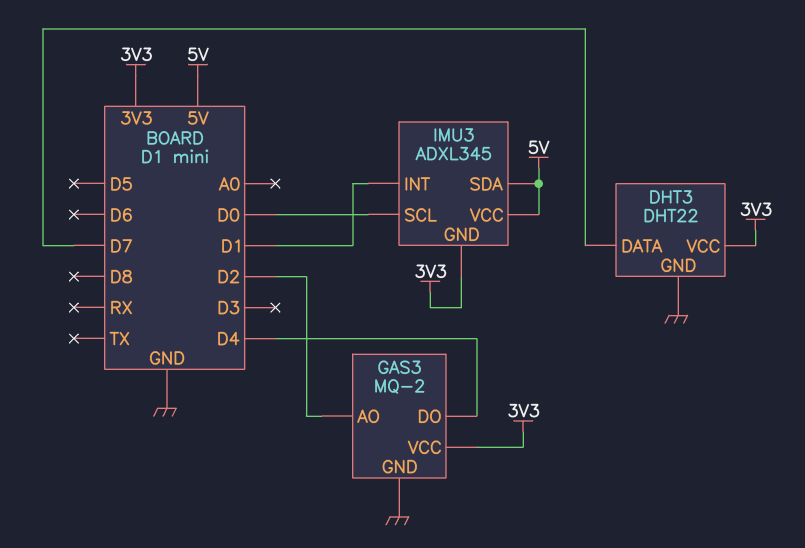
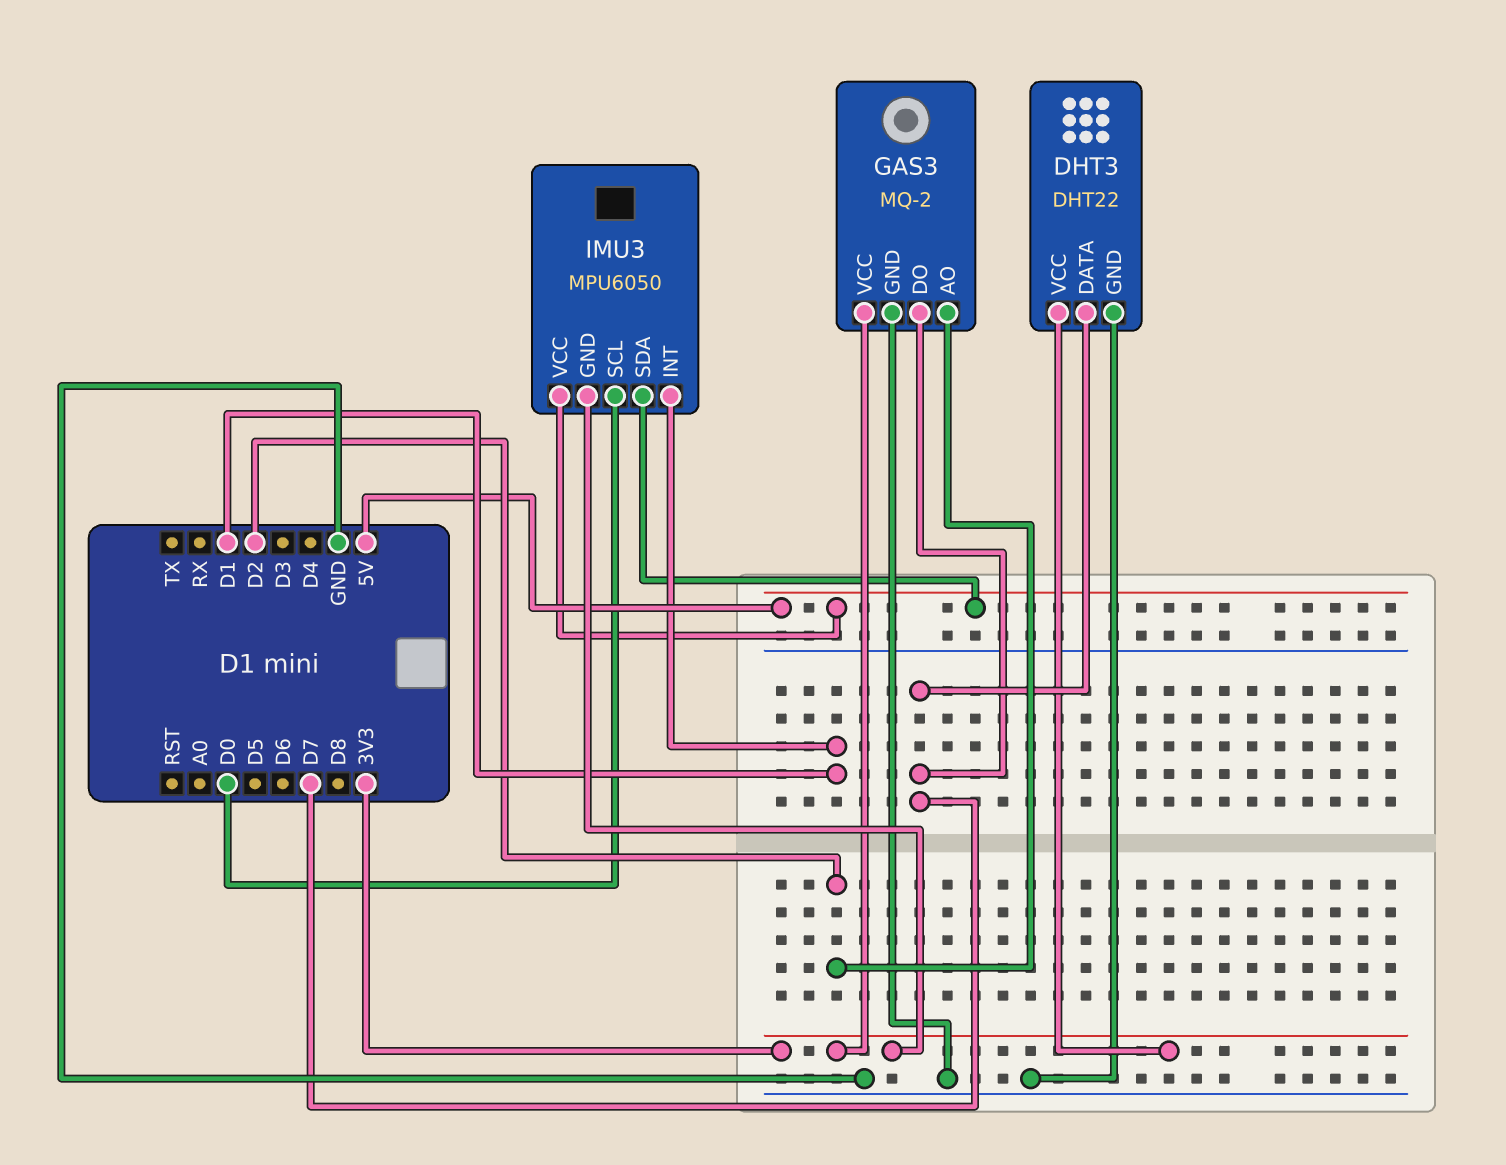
GAS3 pin DO: D4 -> D7
IMU3: ADXL345 -> MPU6050

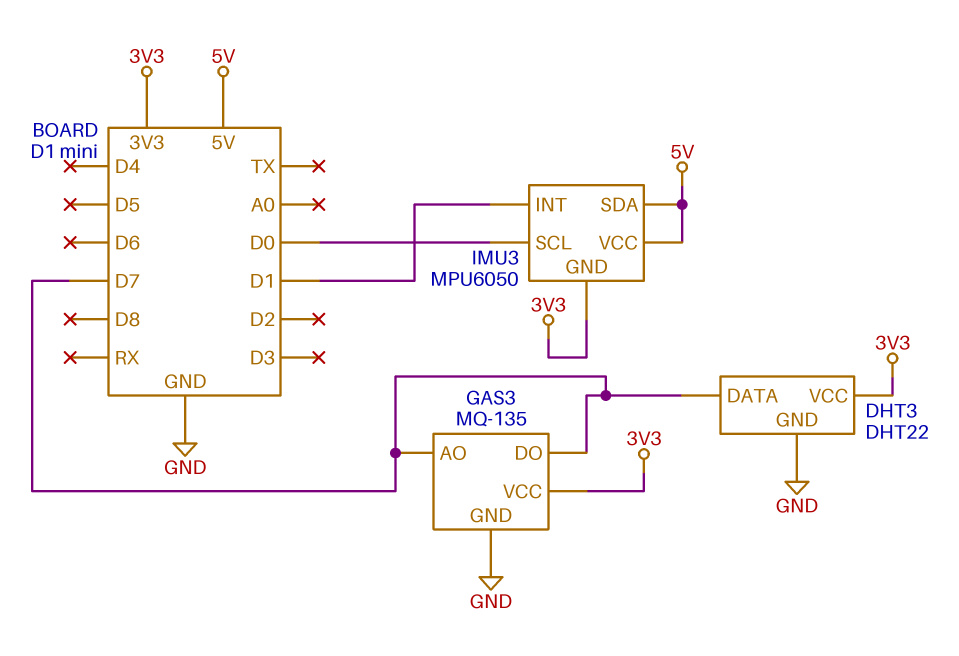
GAS3: MQ-2 -> MQ-135
GAS3 pin AO: D2 -> D7

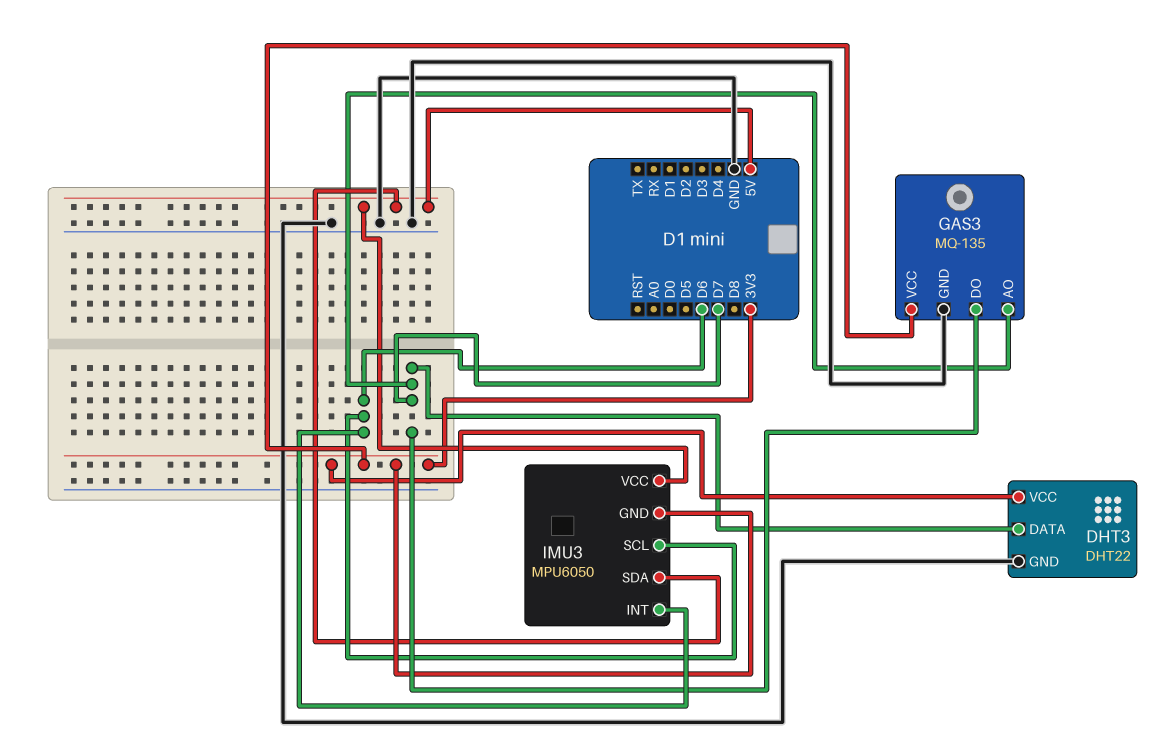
IMU3 pin INT: D1 -> D6
IMU3 pin SCL: D0 -> D6

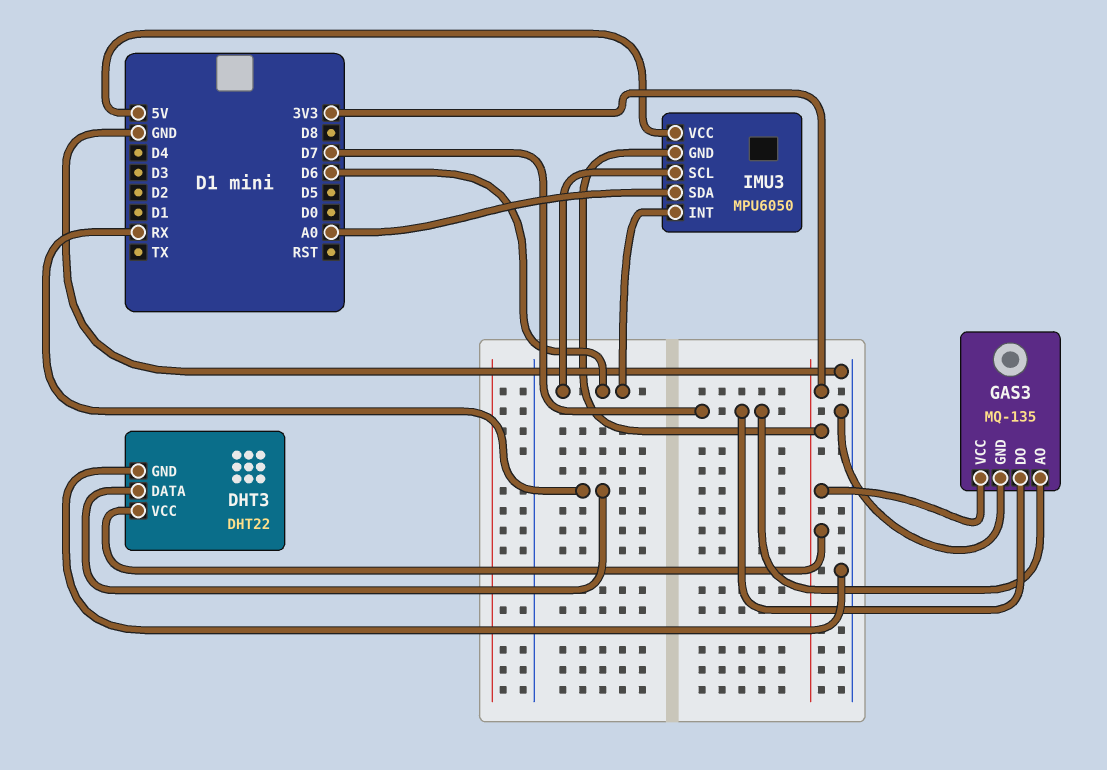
DHT3 pin DATA: D7 -> RX
IMU3 pin SDA: 5V -> A0

